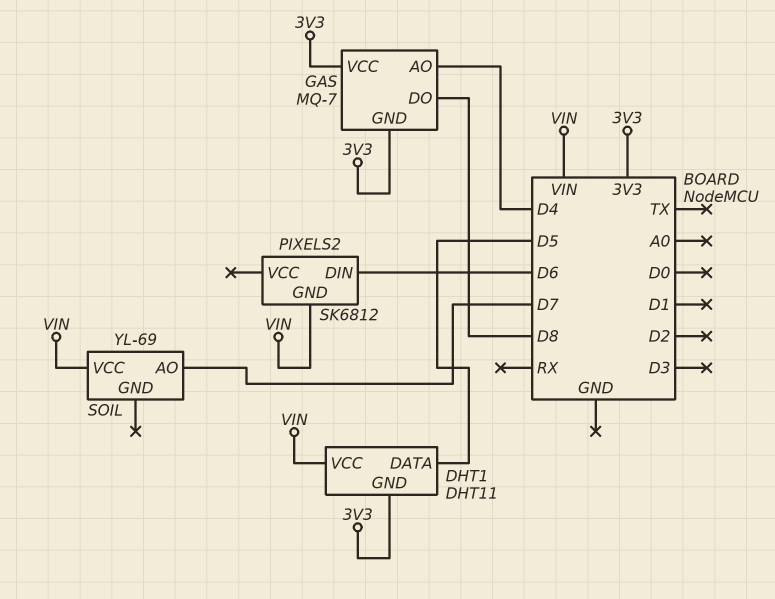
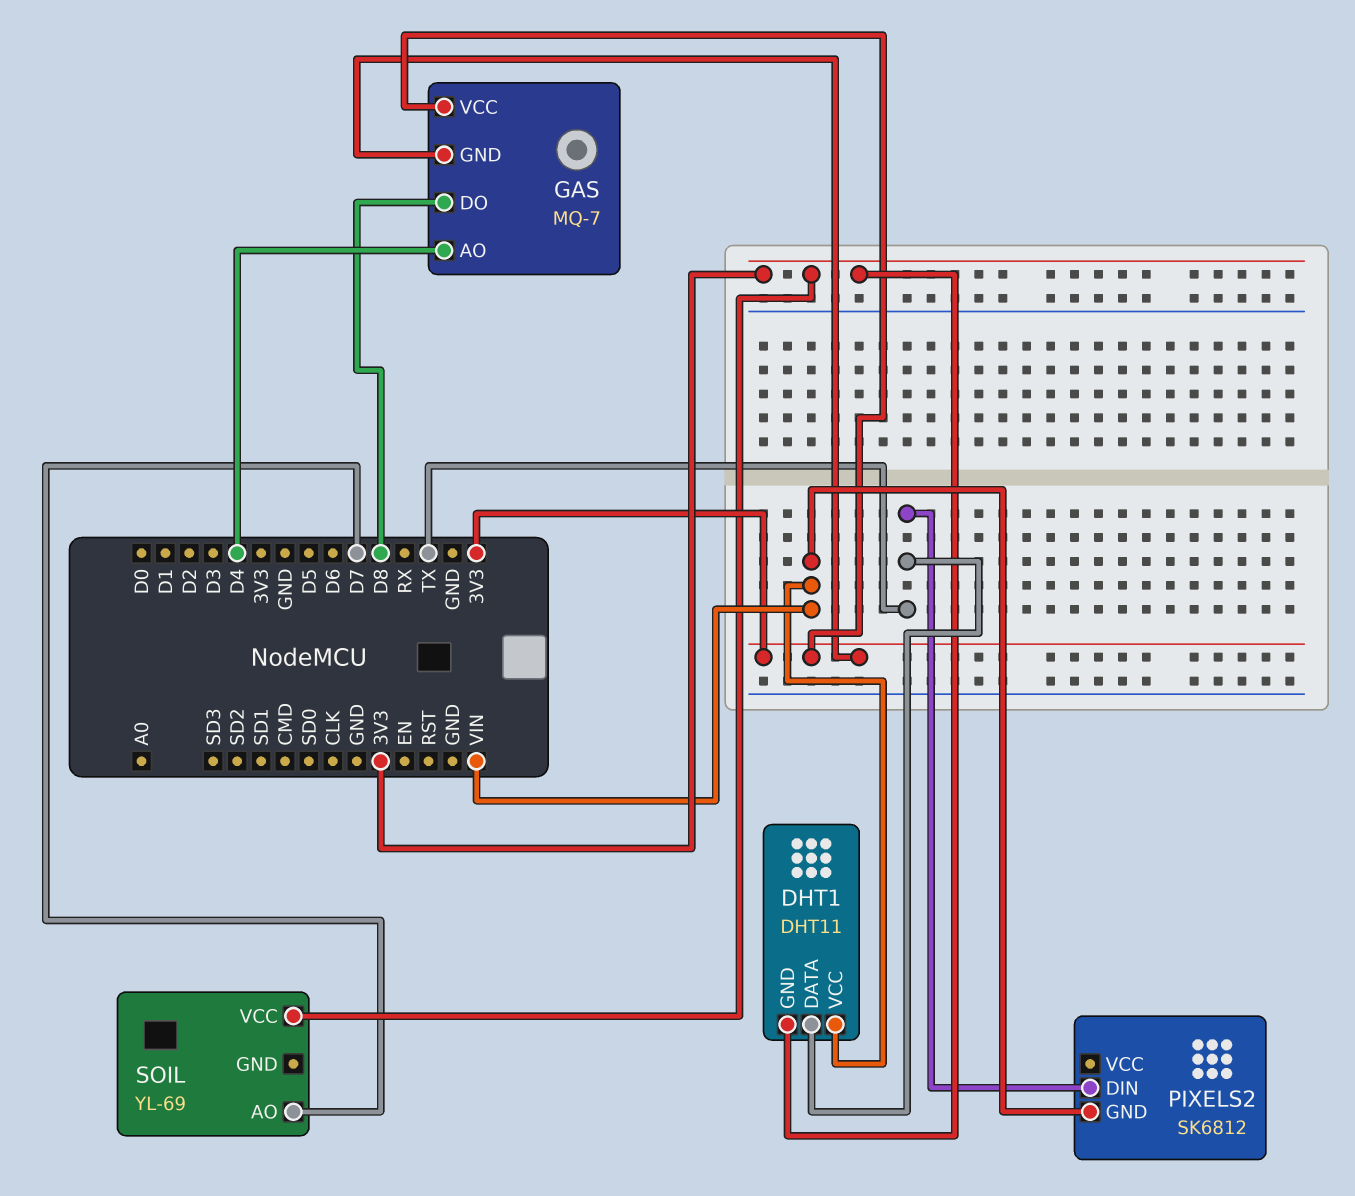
DHT1 pin DATA: D5 -> TX
PIXELS2 pin DIN: D6 -> TX
SOIL pin VCC: VIN -> 3V3

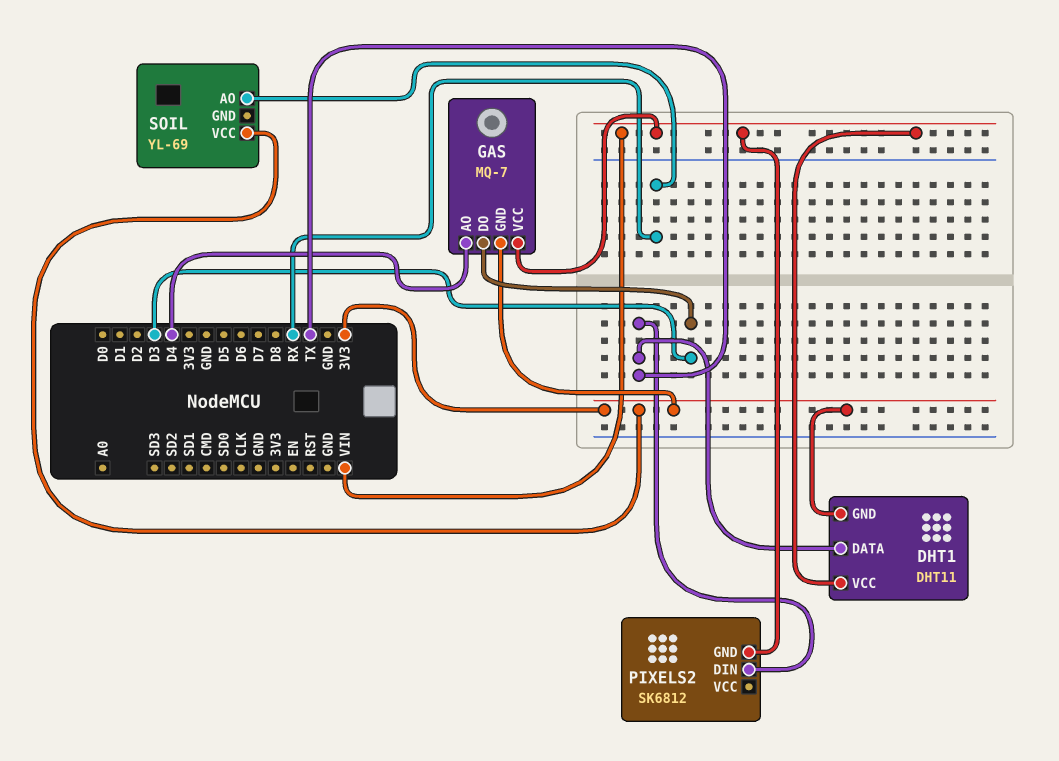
GAS pin DO: D8 -> D3
GAS pin VCC: 3V3 -> VIN
SOIL pin AO: D7 -> RX

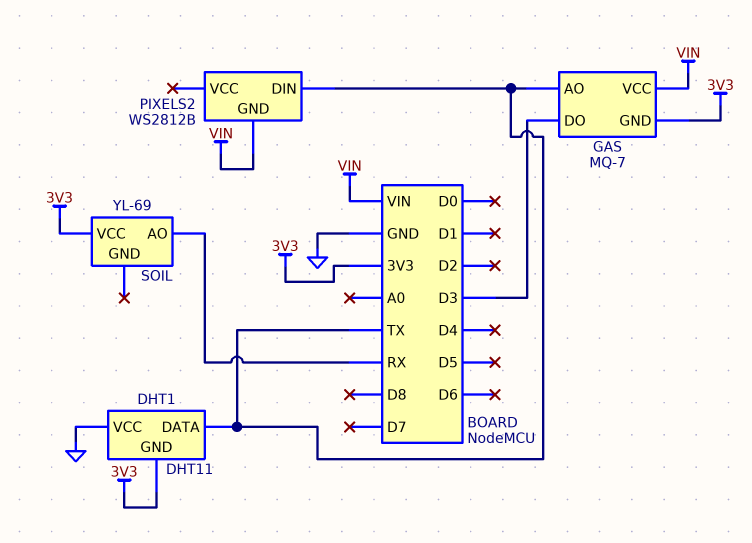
DHT1 pin VCC: VIN -> GND
GAS pin AO: D4 -> TX
PIXELS2: SK6812 -> WS2812B

